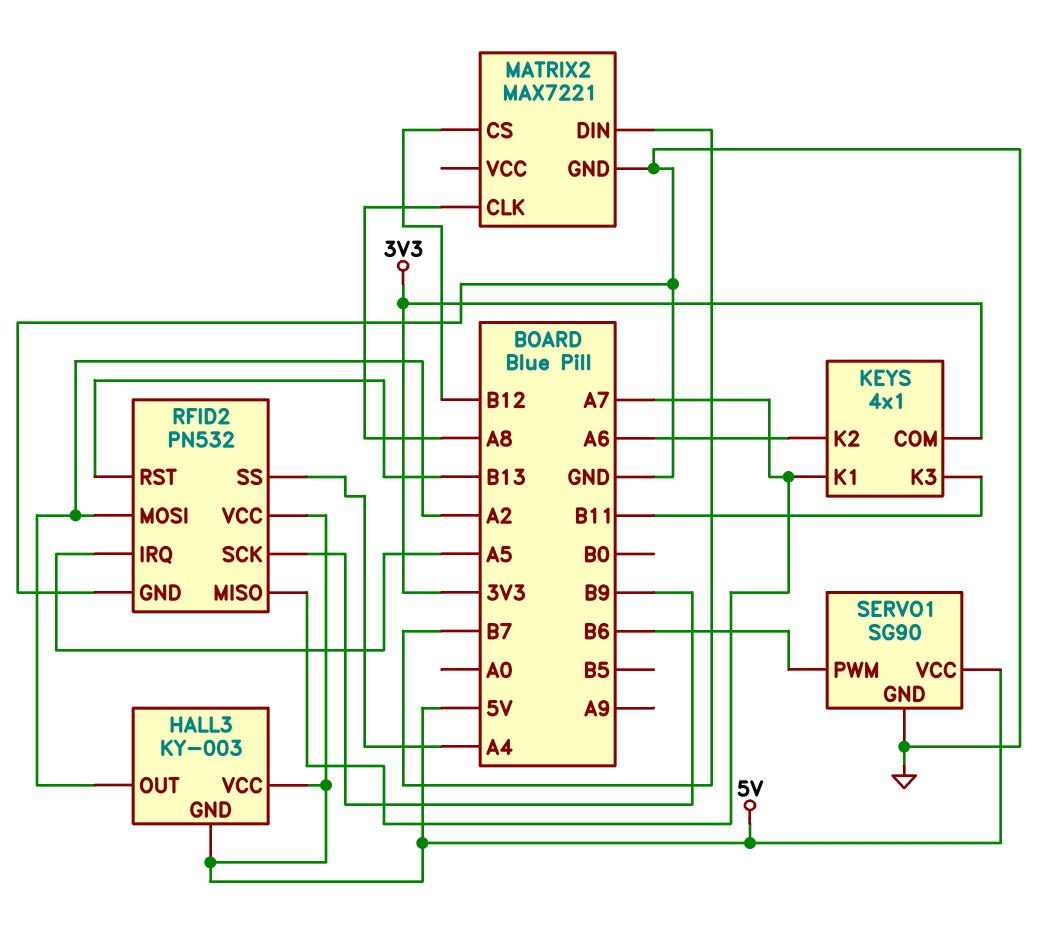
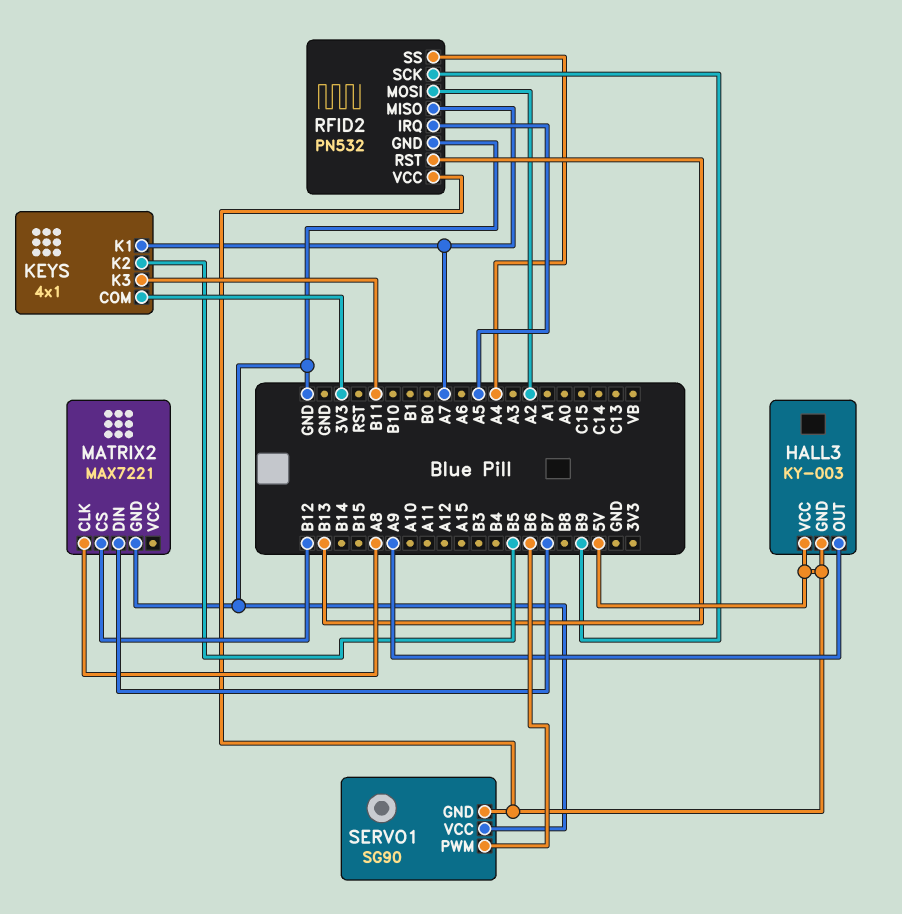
HALL3 pin OUT: A2 -> A9
KEYS pin K2: A6 -> B5
SERVO1 pin GND: GND -> 5V
SERVO1 pin VCC: 5V -> GND

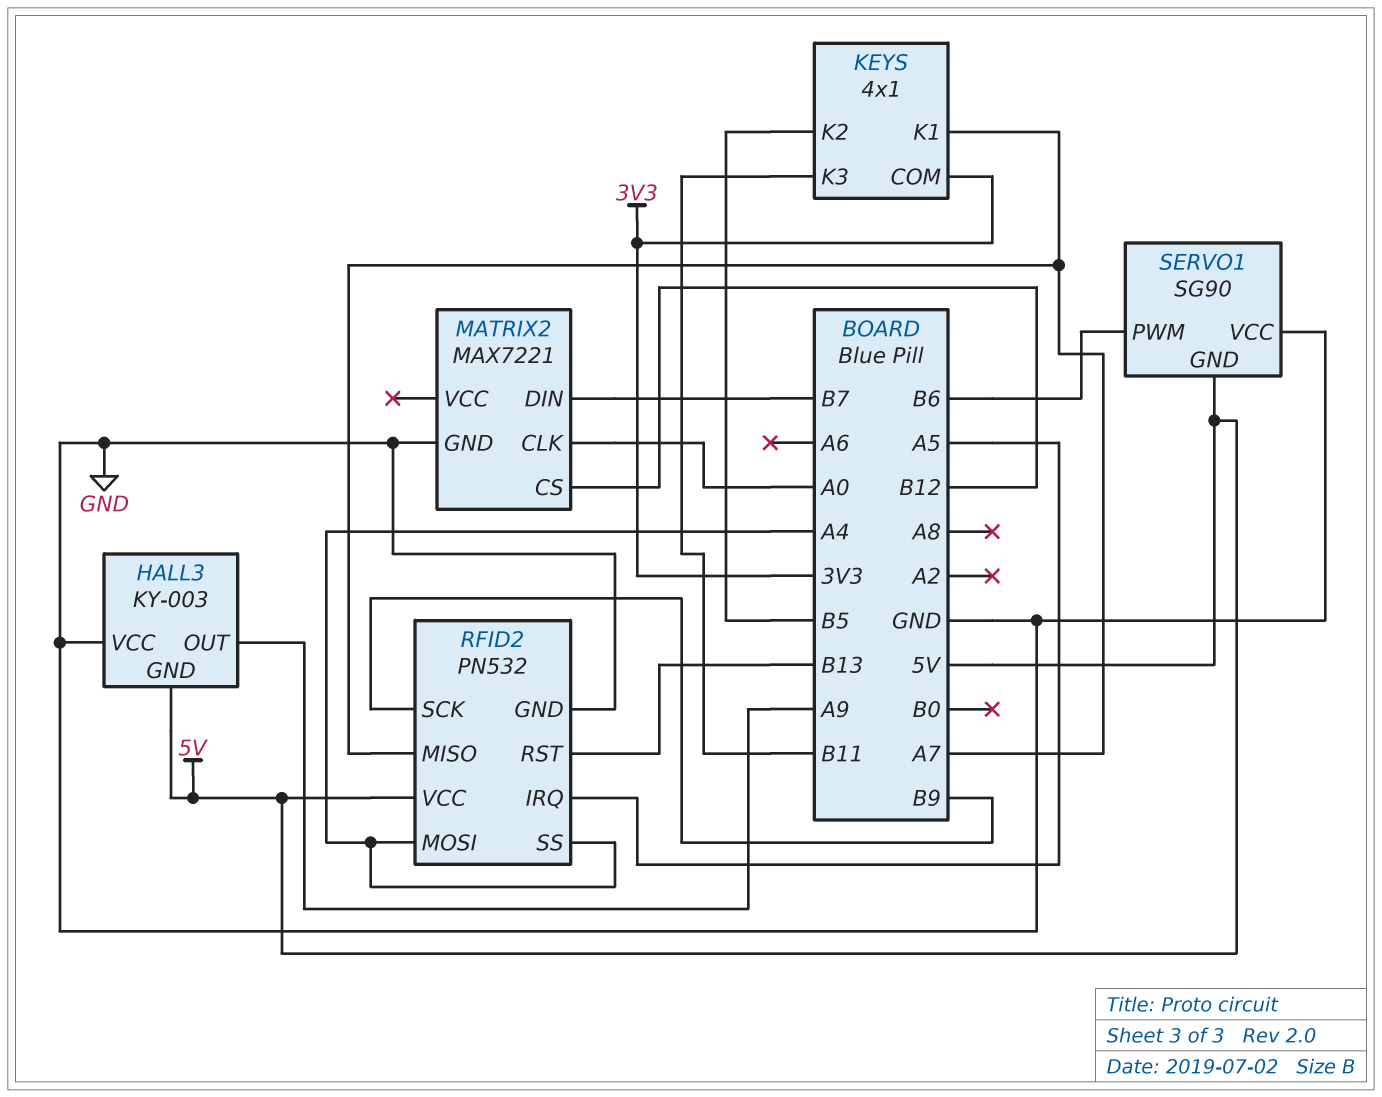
HALL3 pin VCC: 5V -> GND
MATRIX2 pin CLK: A8 -> A0
RFID2 pin MOSI: A2 -> A4

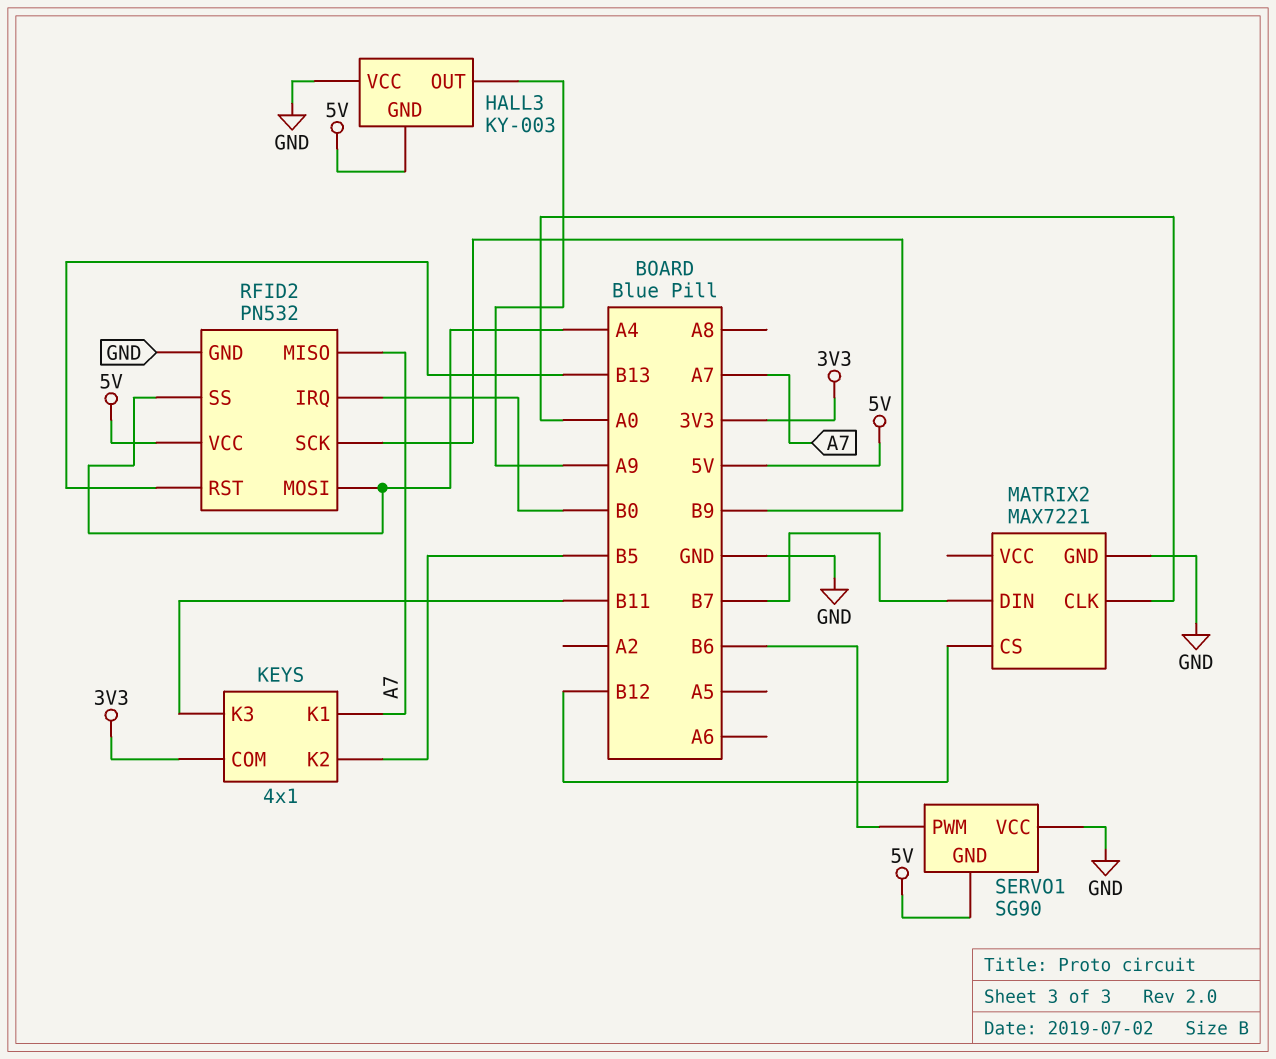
RFID2 pin IRQ: A5 -> B0

